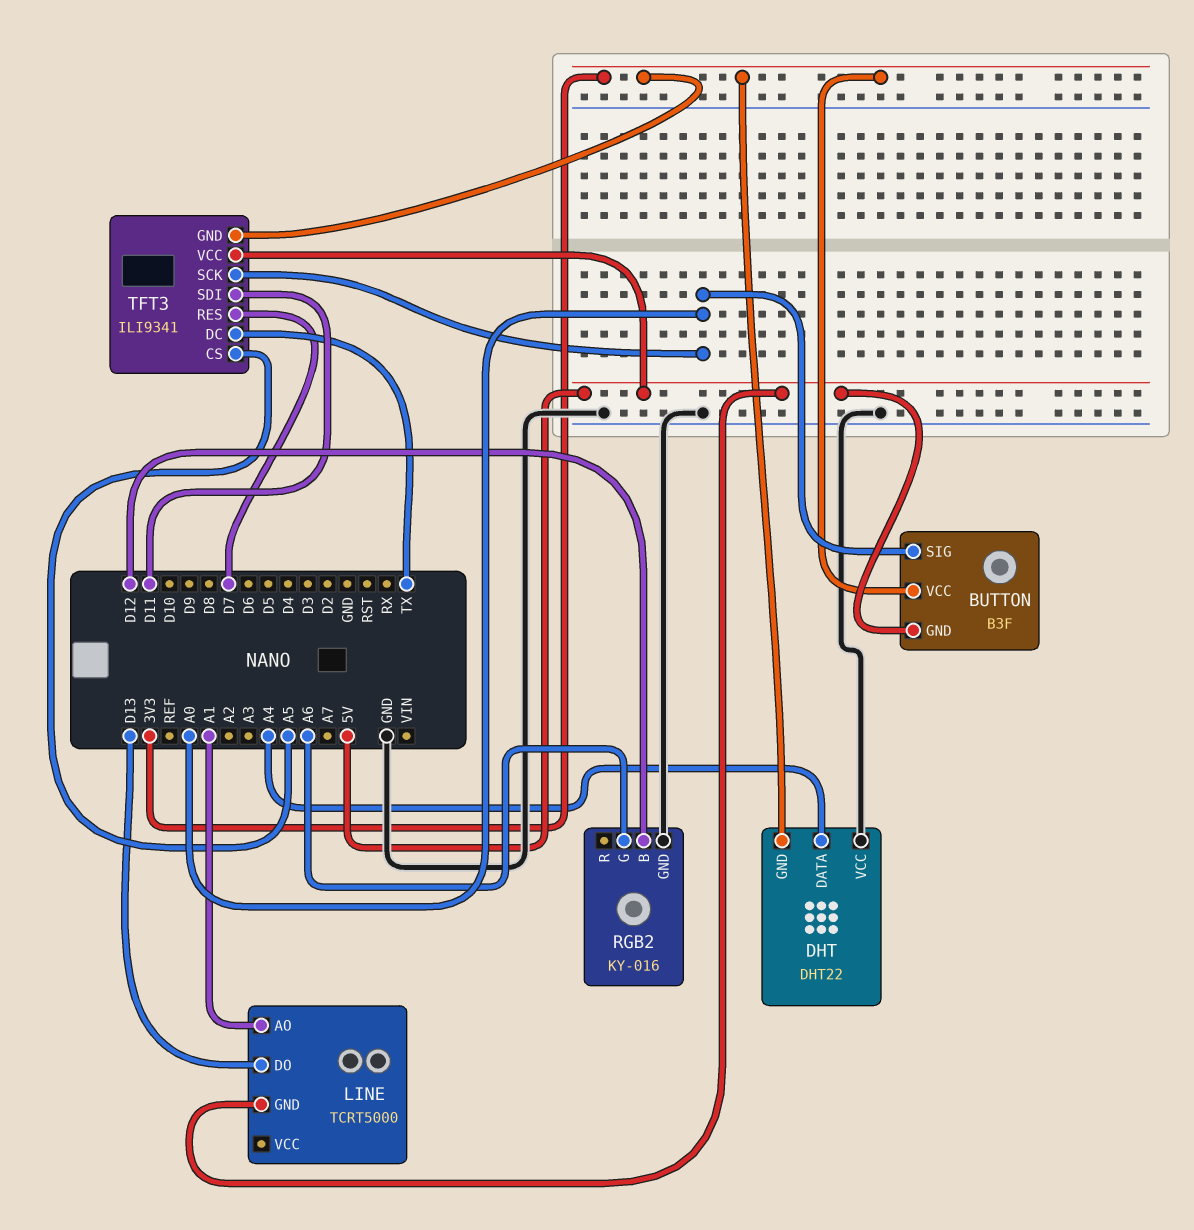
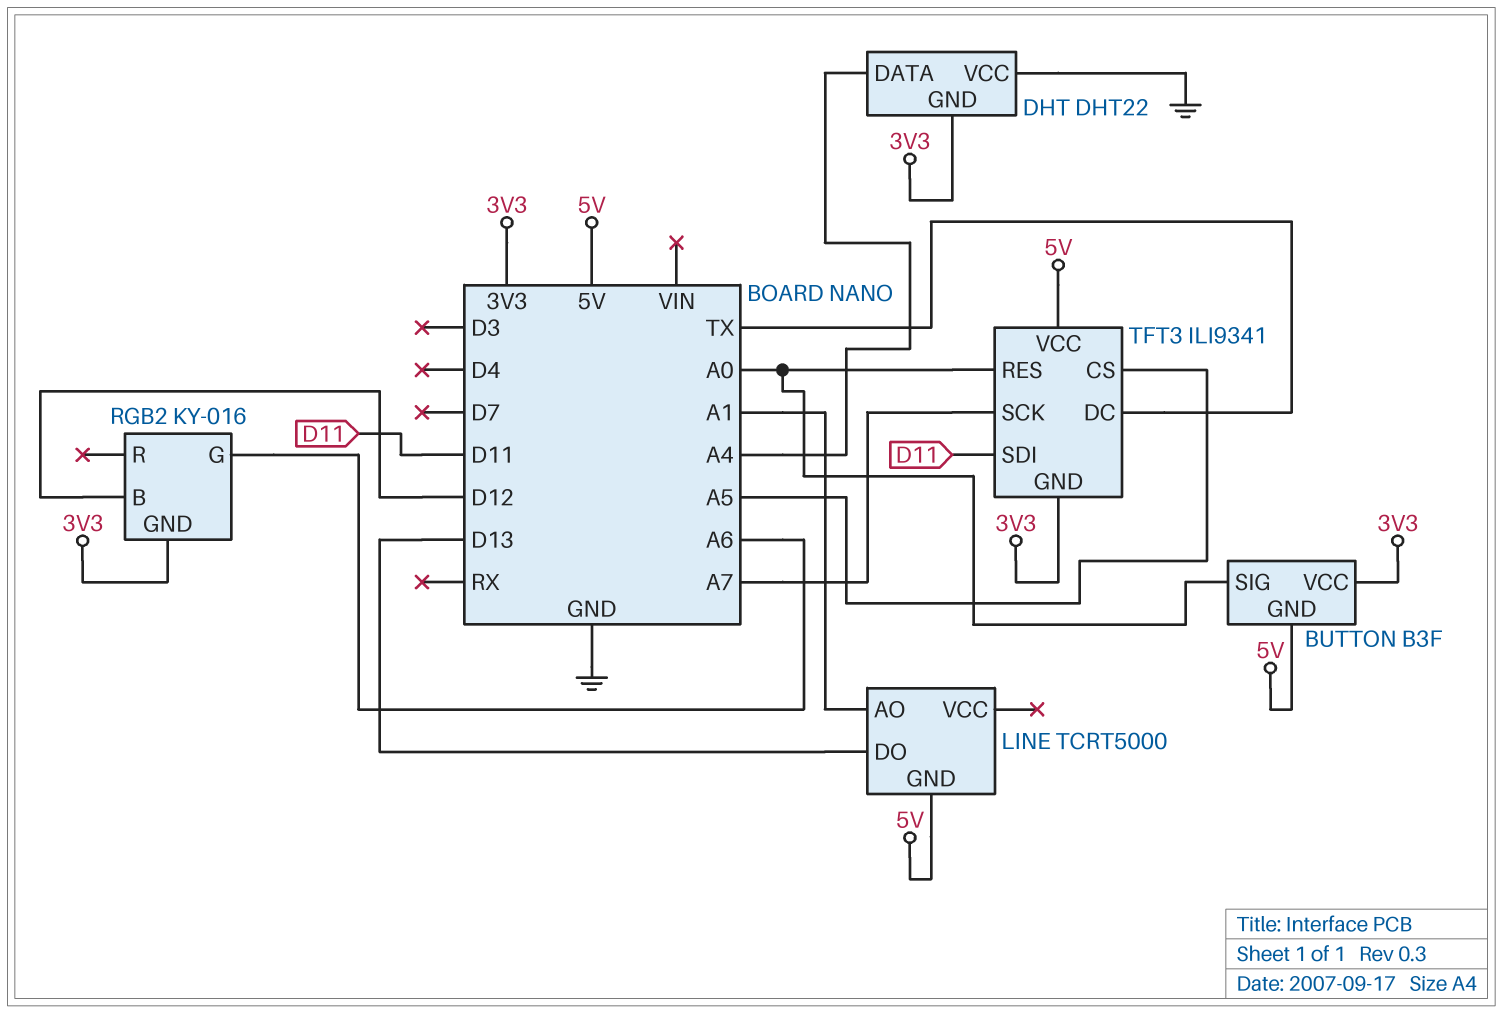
RGB2 pin GND: GND -> 3V3
TFT3 pin RES: D7 -> A0
TFT3 pin SCK: A0 -> A7

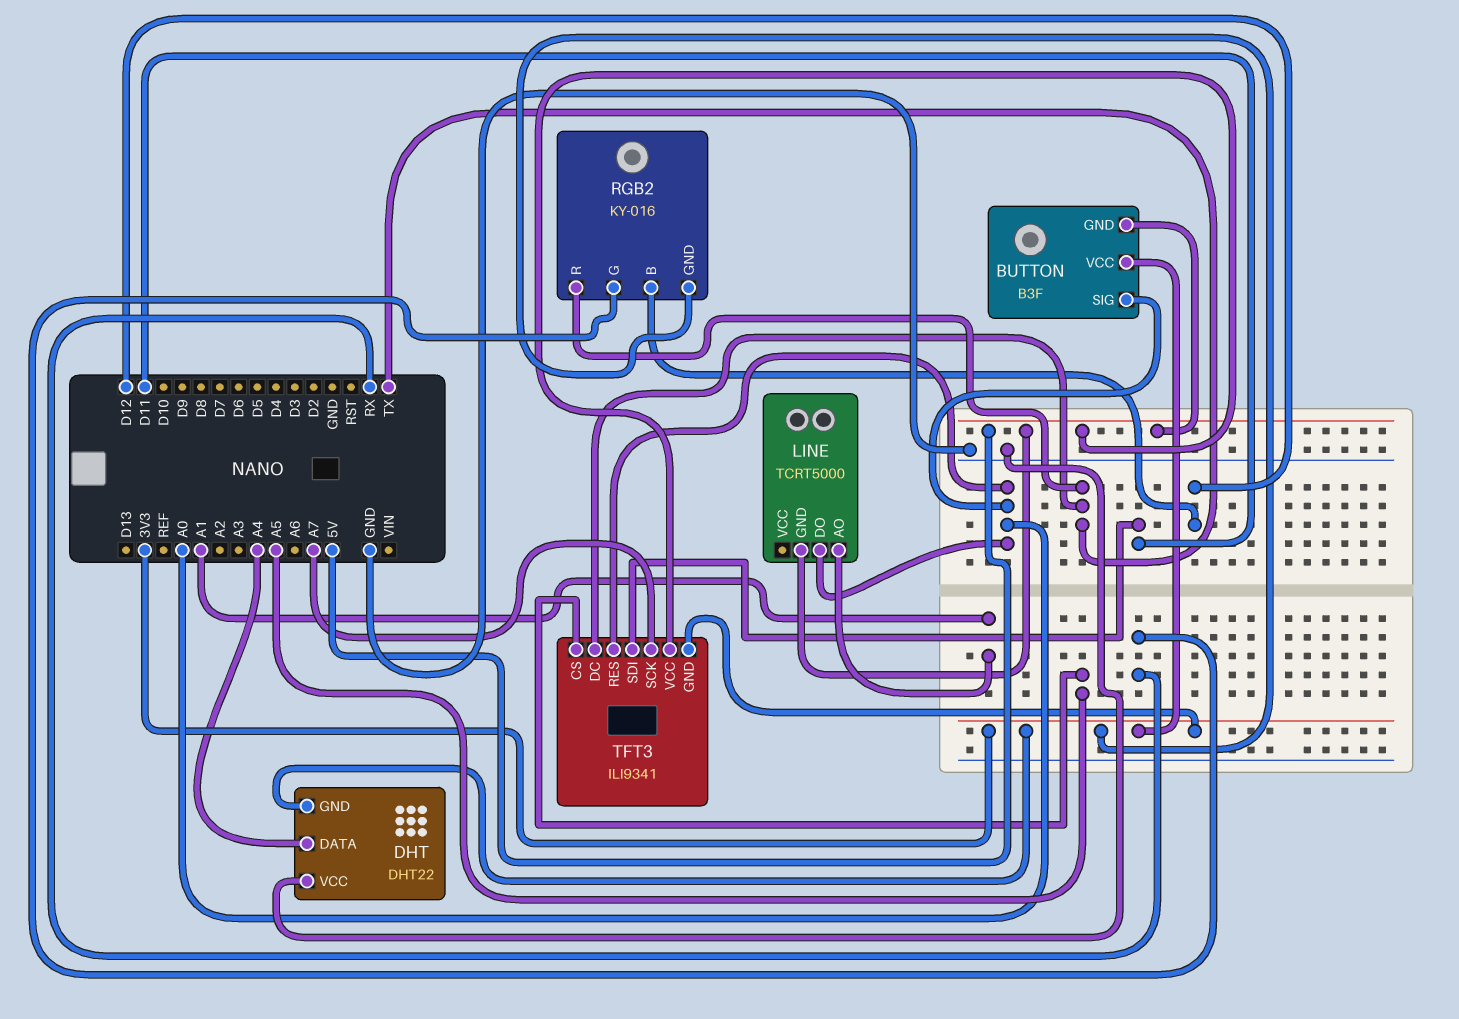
LINE pin DO: D13 -> A0
RGB2 pin G: A6 -> RX
RGB2 pin R: none -> TX

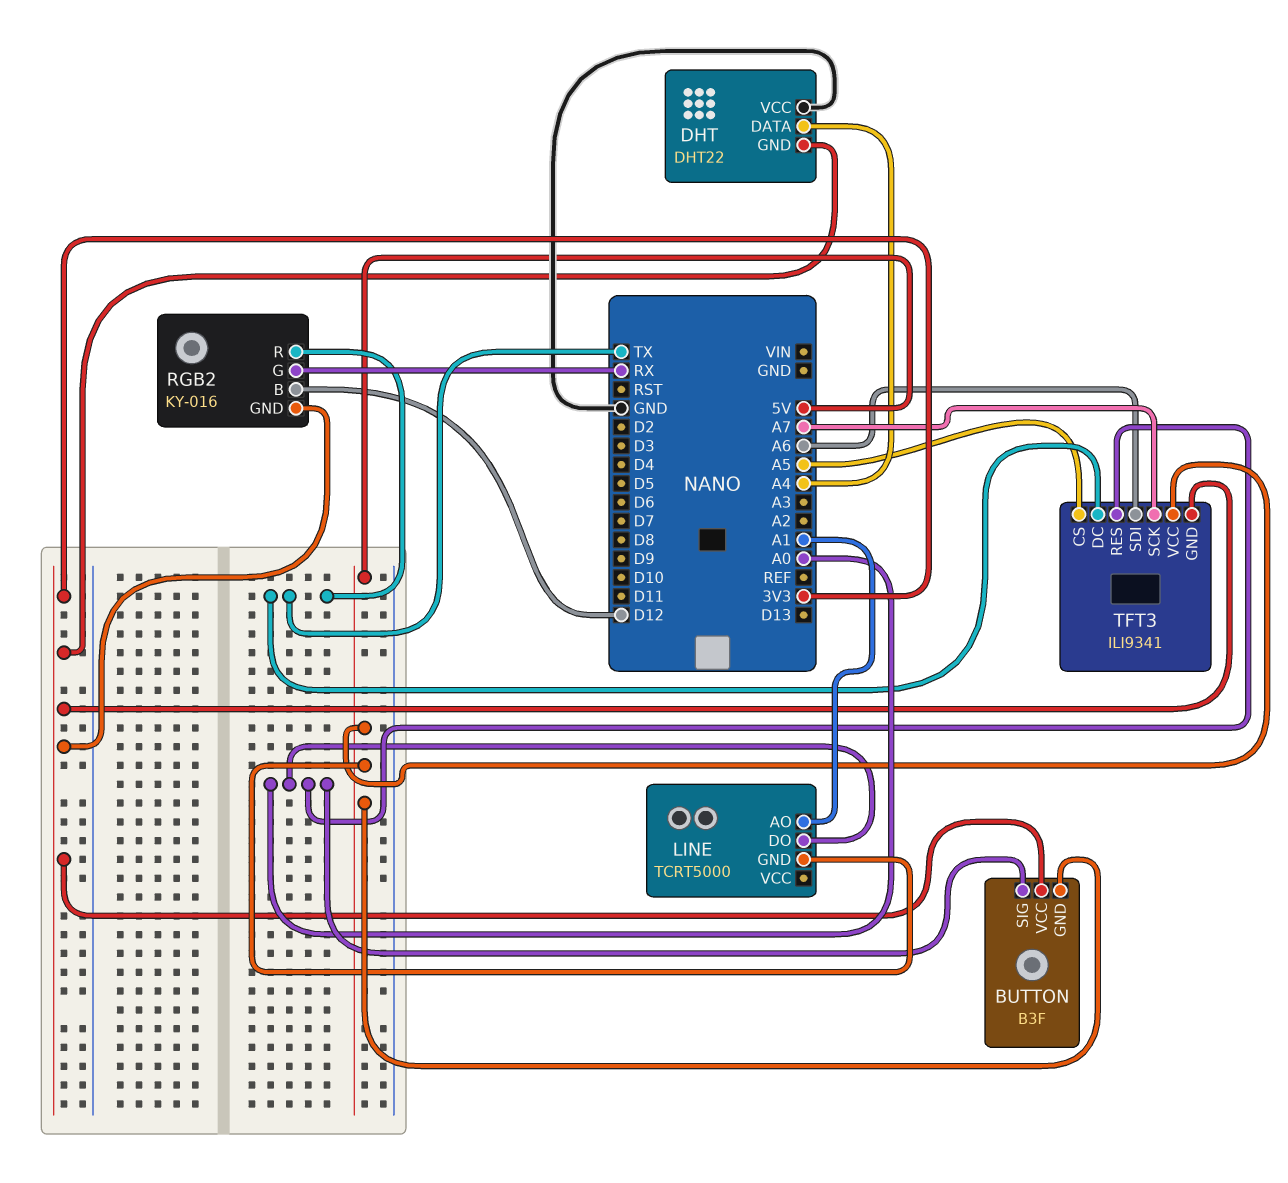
TFT3 pin SDI: D11 -> A6

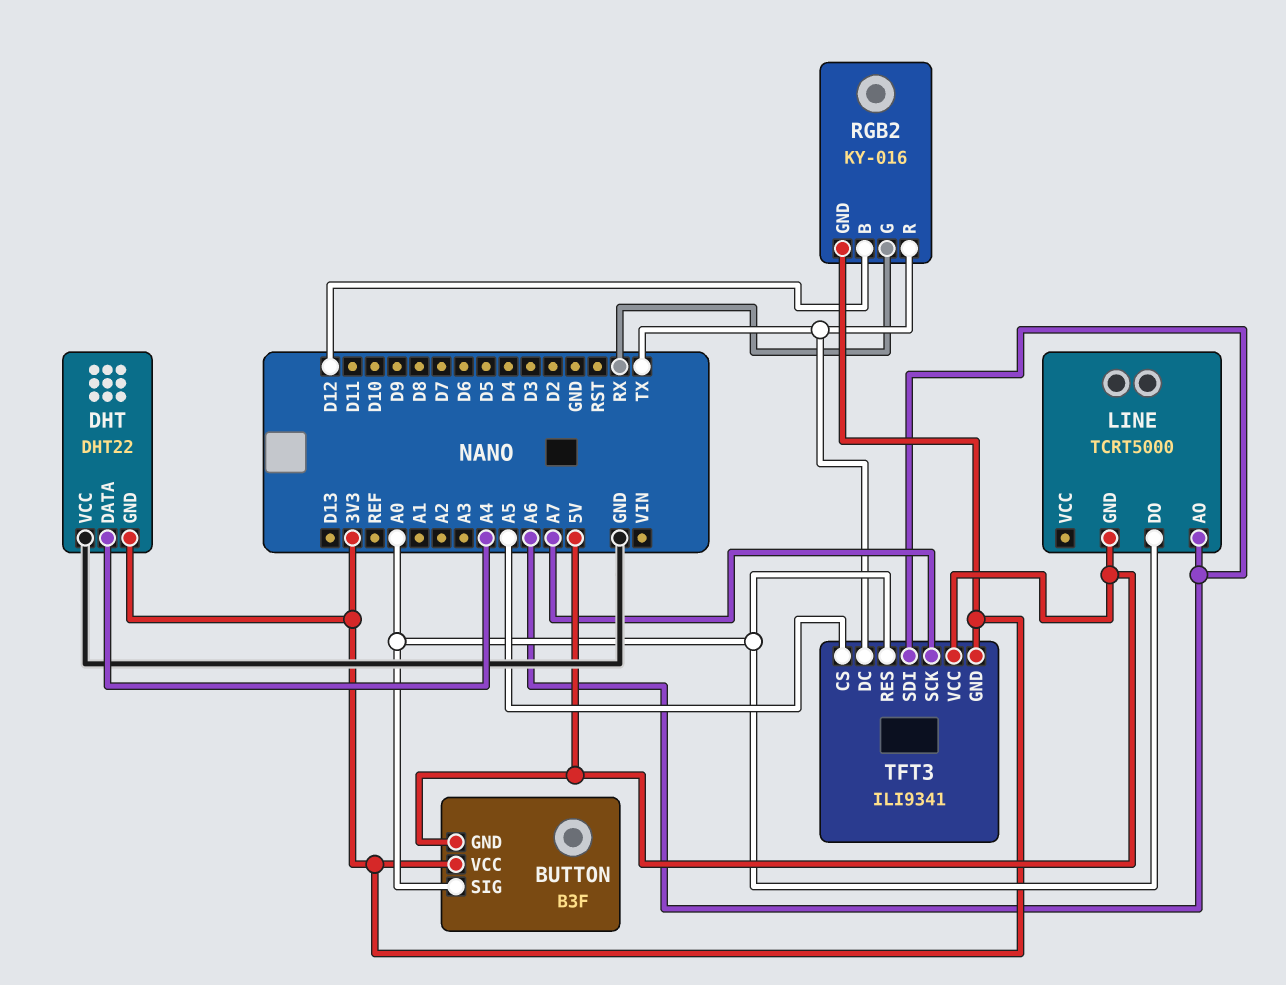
LINE pin AO: A1 -> A6

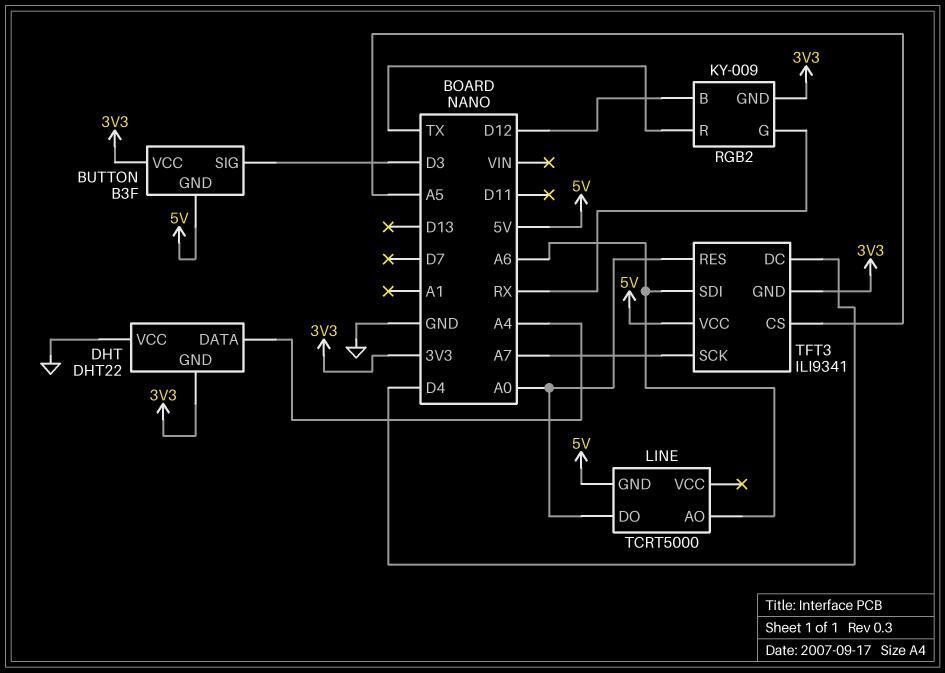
BUTTON pin SIG: A0 -> D3
RGB2: KY-016 -> KY-009
TFT3 pin DC: TX -> D4

